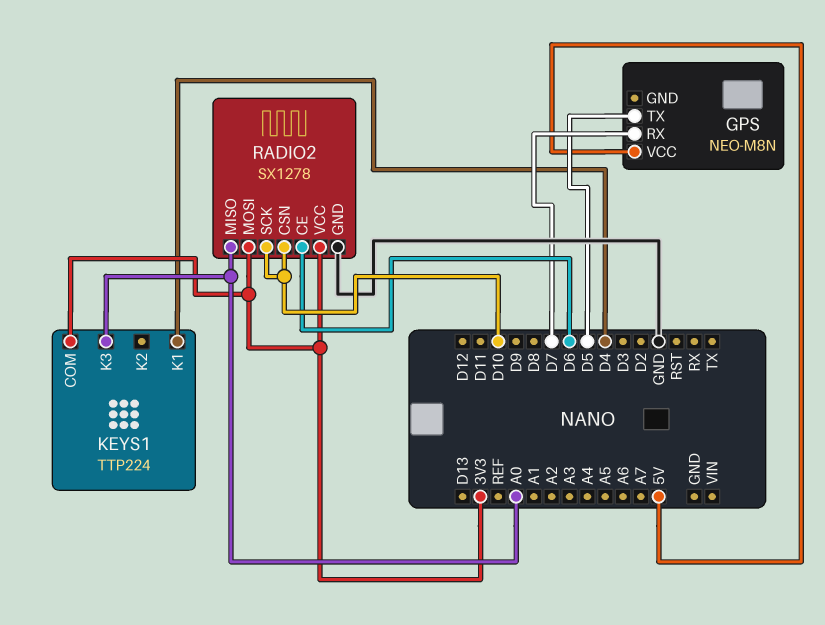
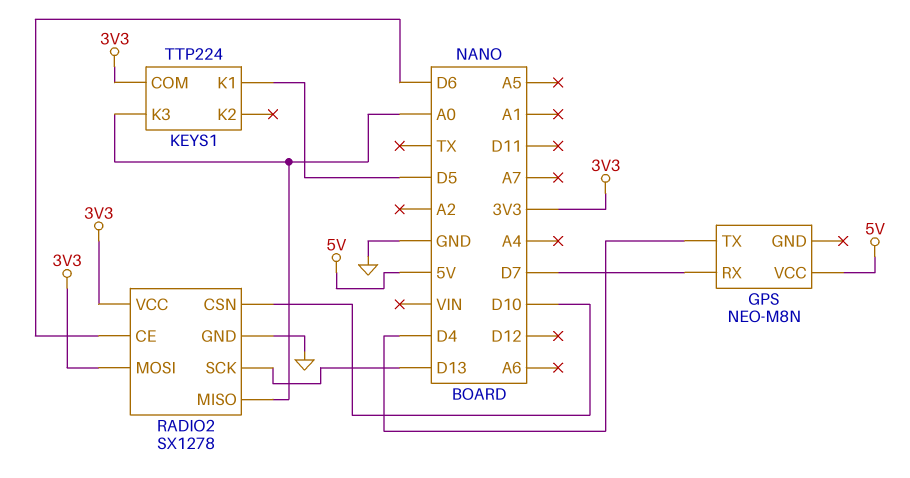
GPS pin TX: D5 -> D4
KEYS1 pin K1: D4 -> D5
RADIO2 pin SCK: D10 -> D13

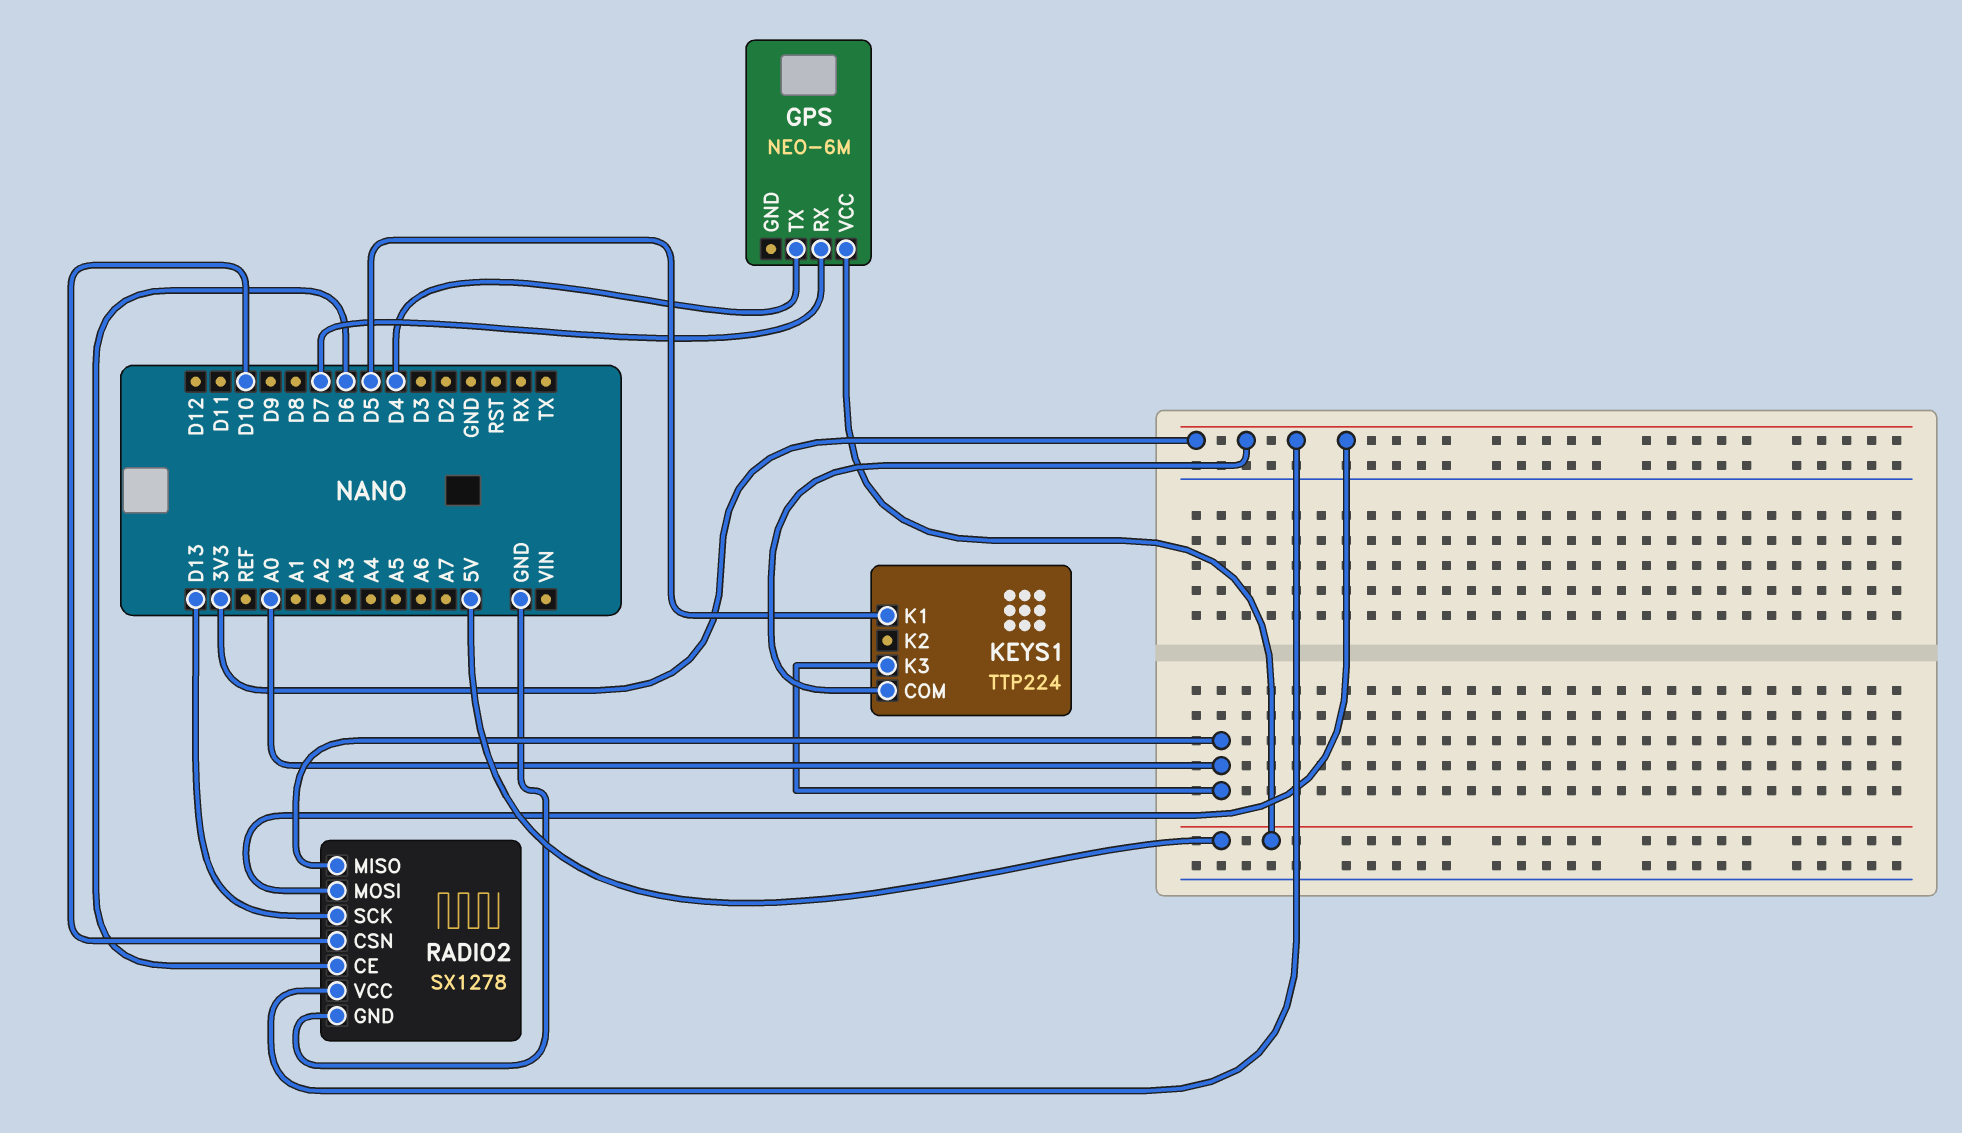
GPS: NEO-M8N -> NEO-6M

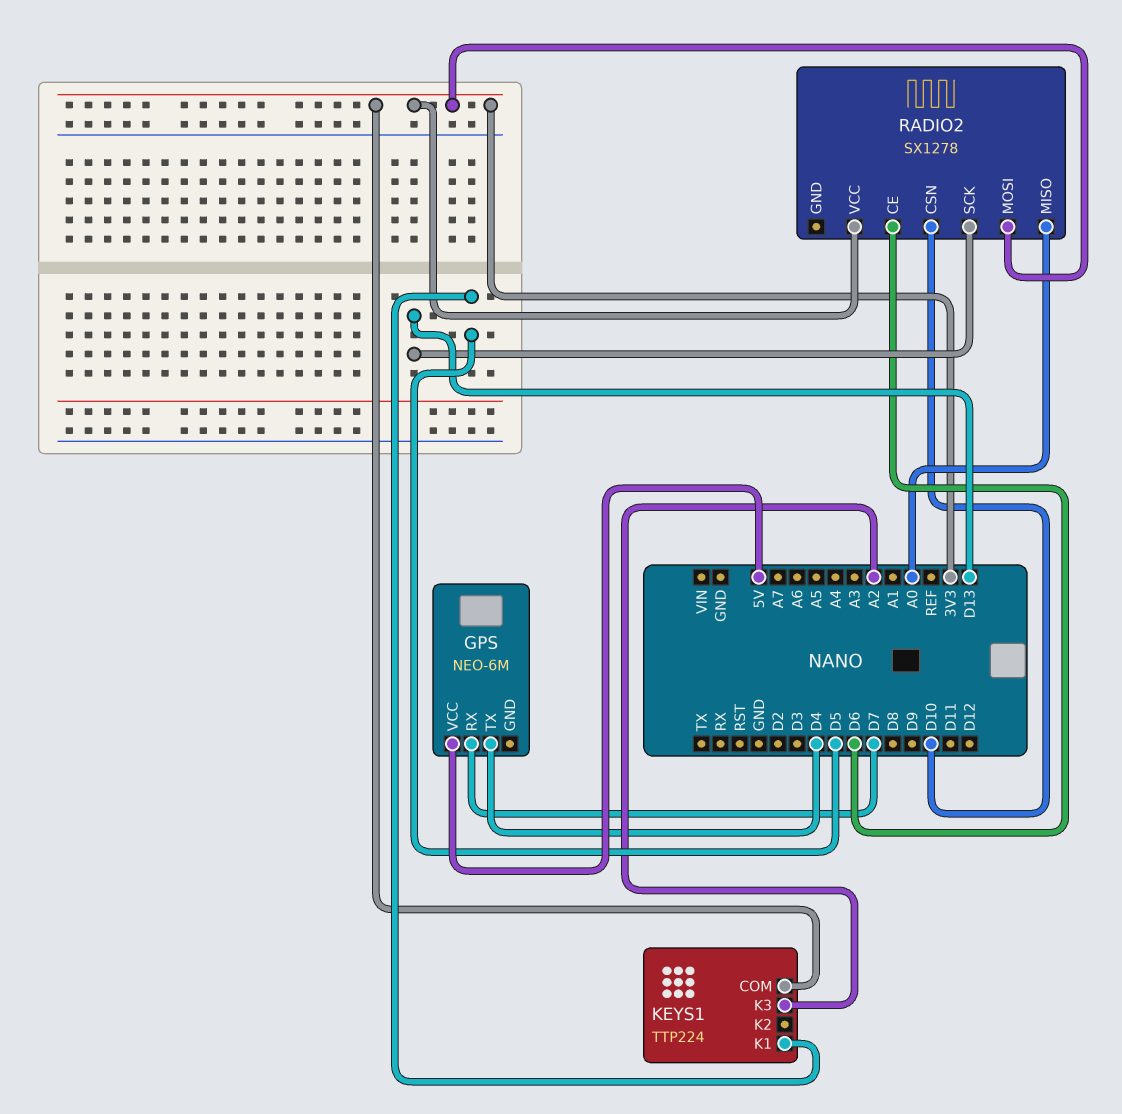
KEYS1 pin K3: A0 -> A2
RADIO2 pin GND: GND -> none

